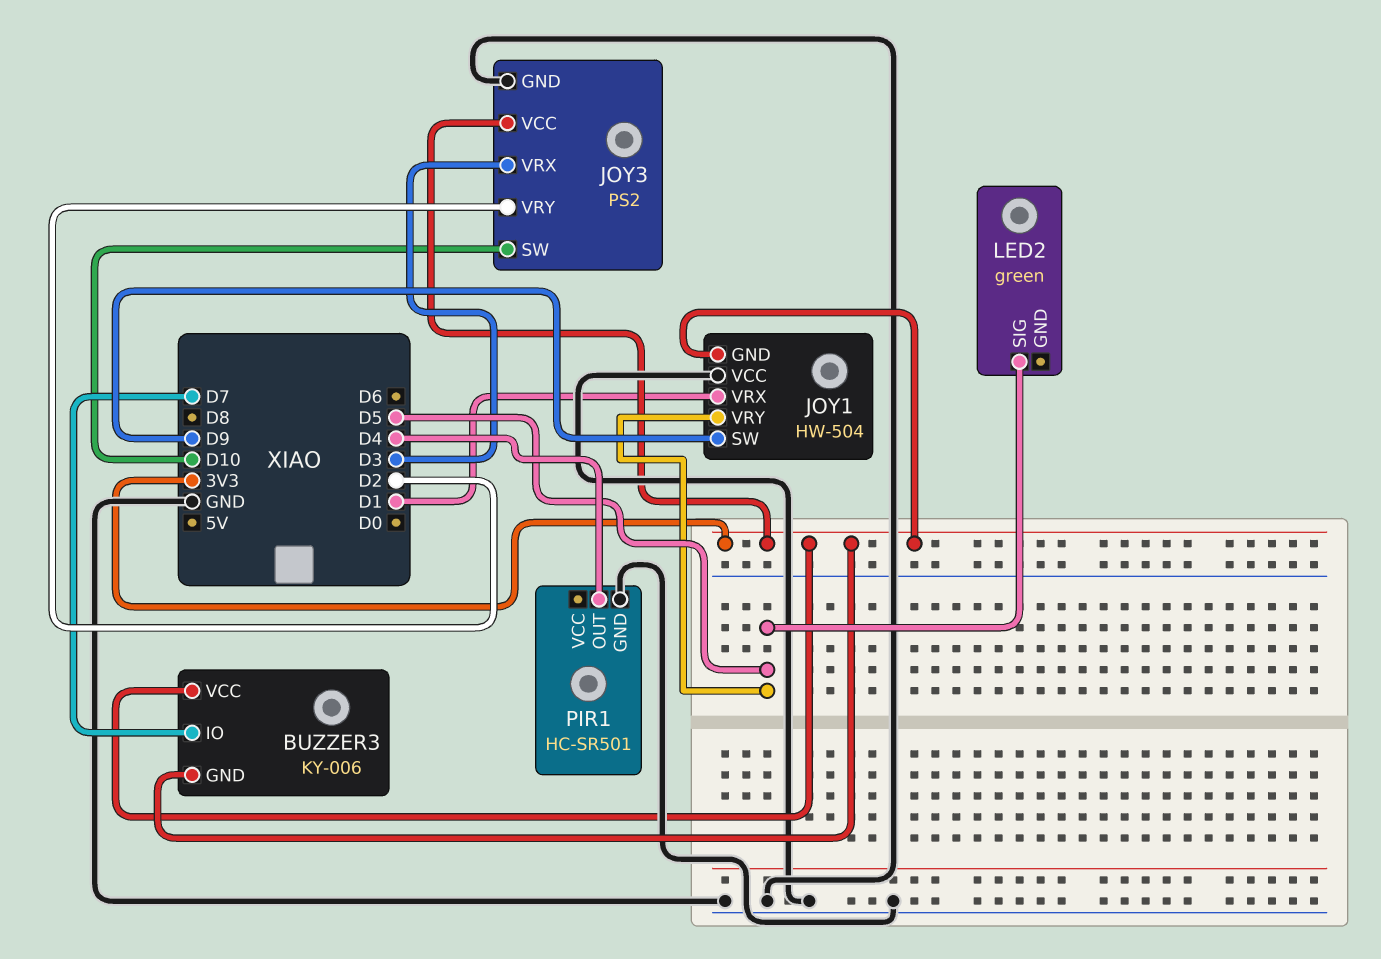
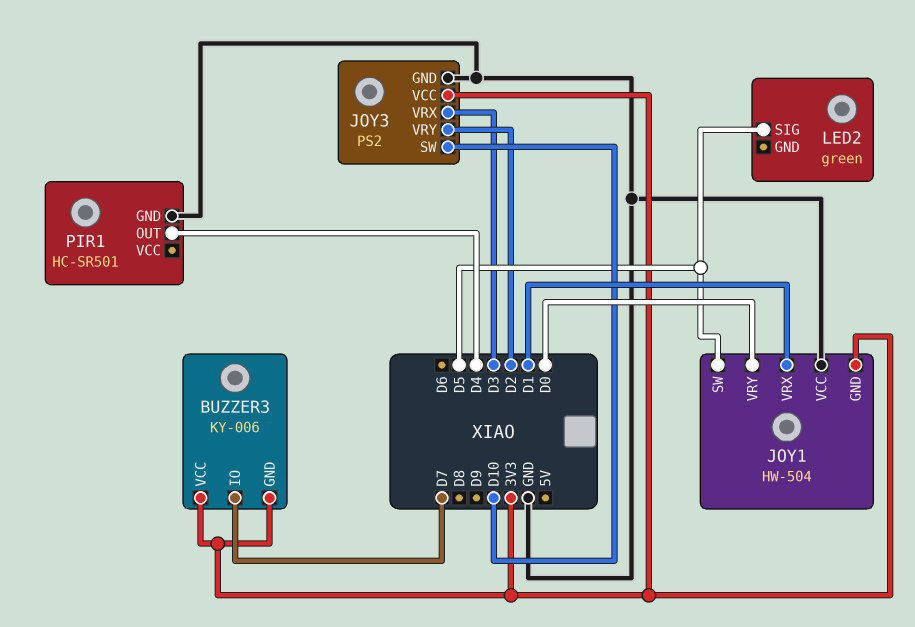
JOY1 pin SW: D9 -> D5
JOY1 pin VRY: D5 -> D0

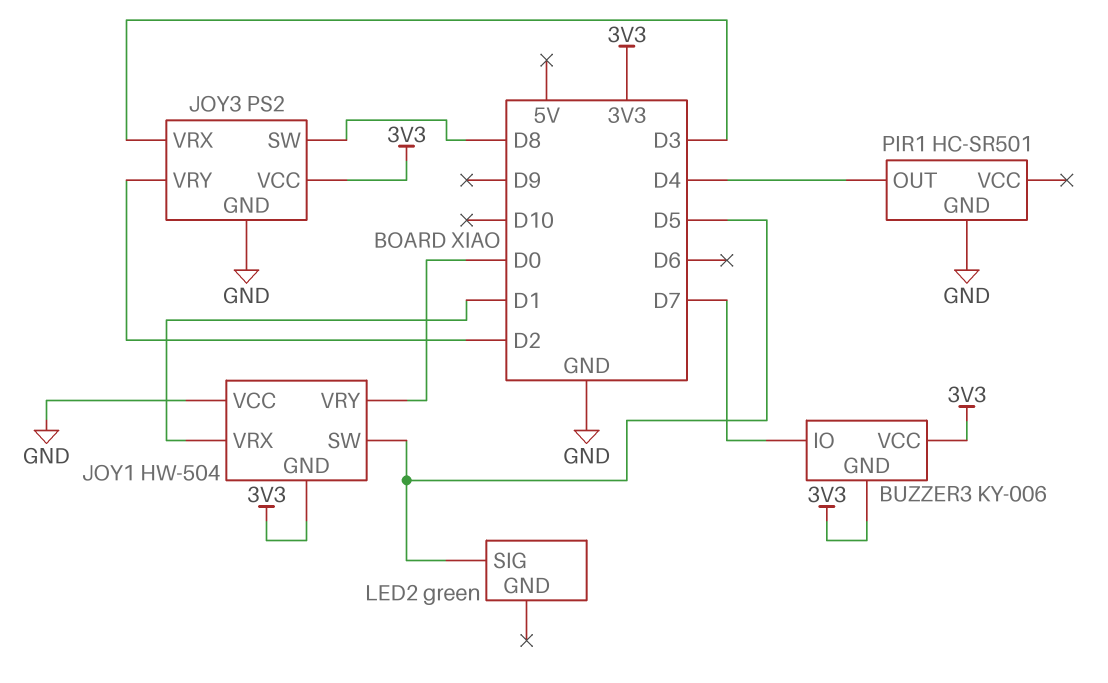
JOY3 pin SW: D10 -> D8

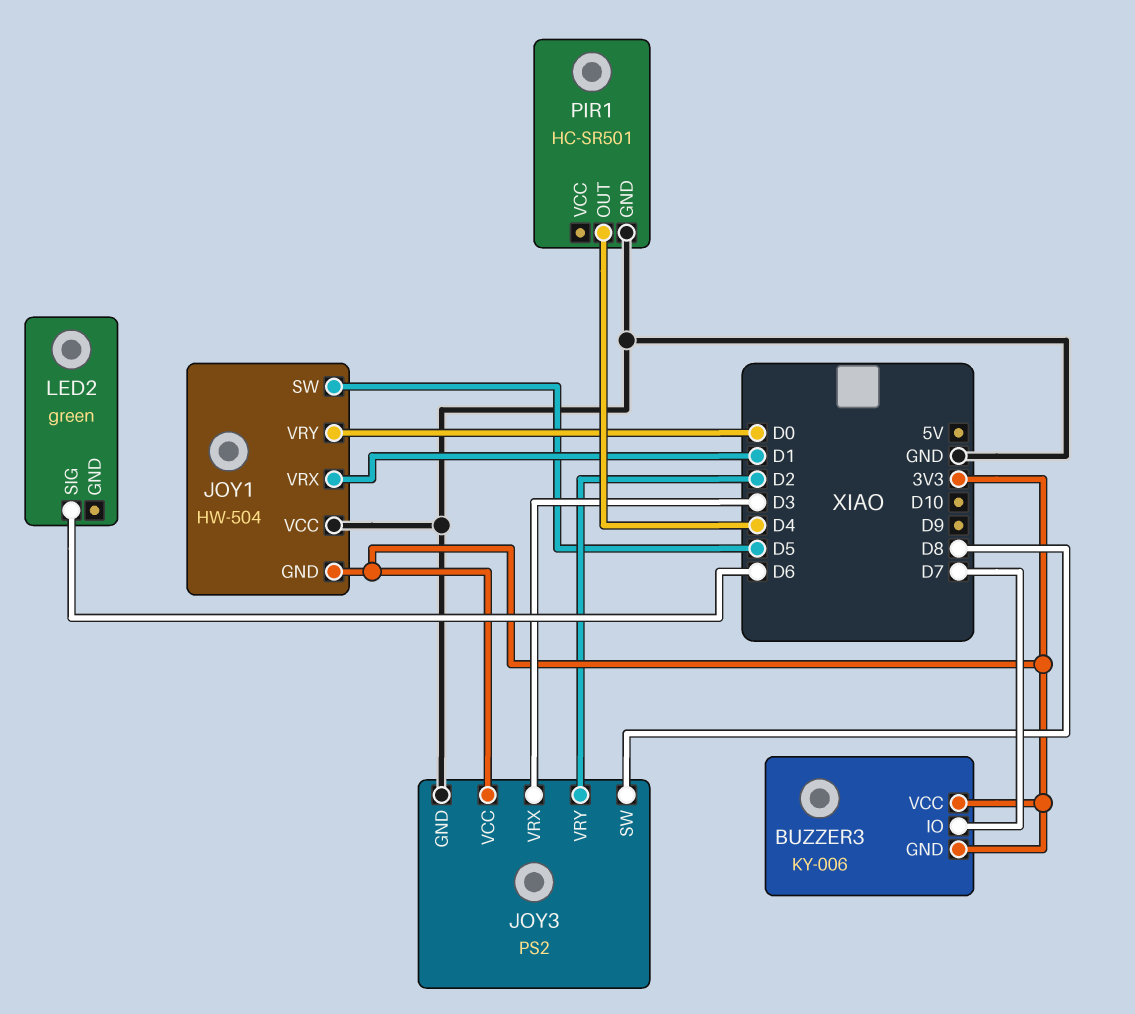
LED2 pin SIG: D5 -> D6

